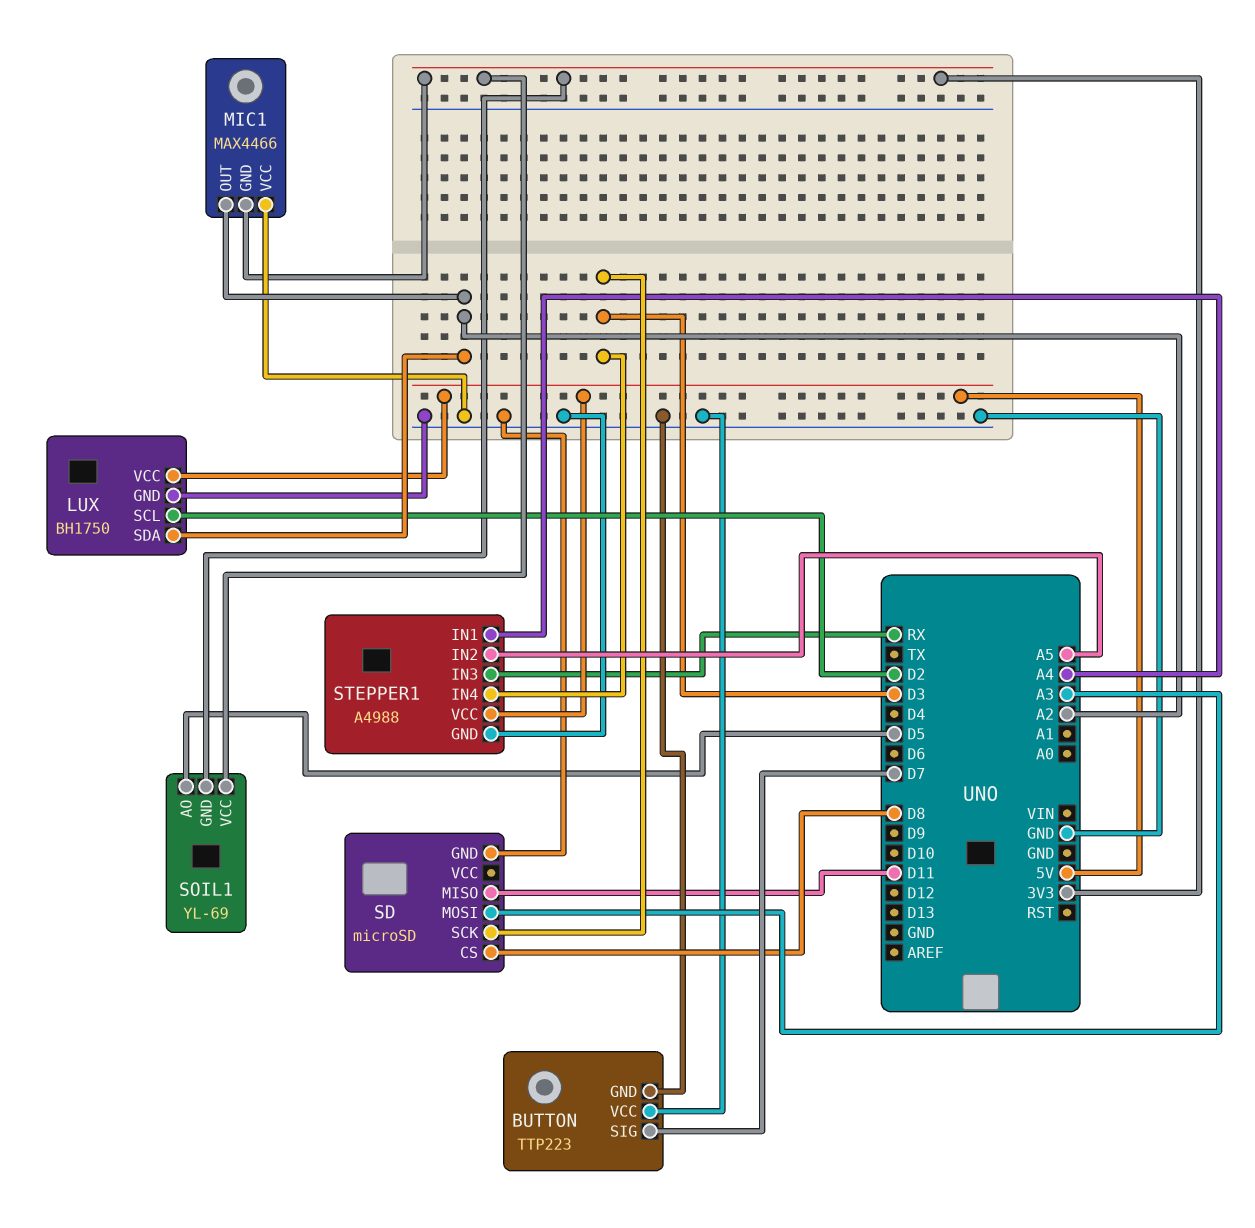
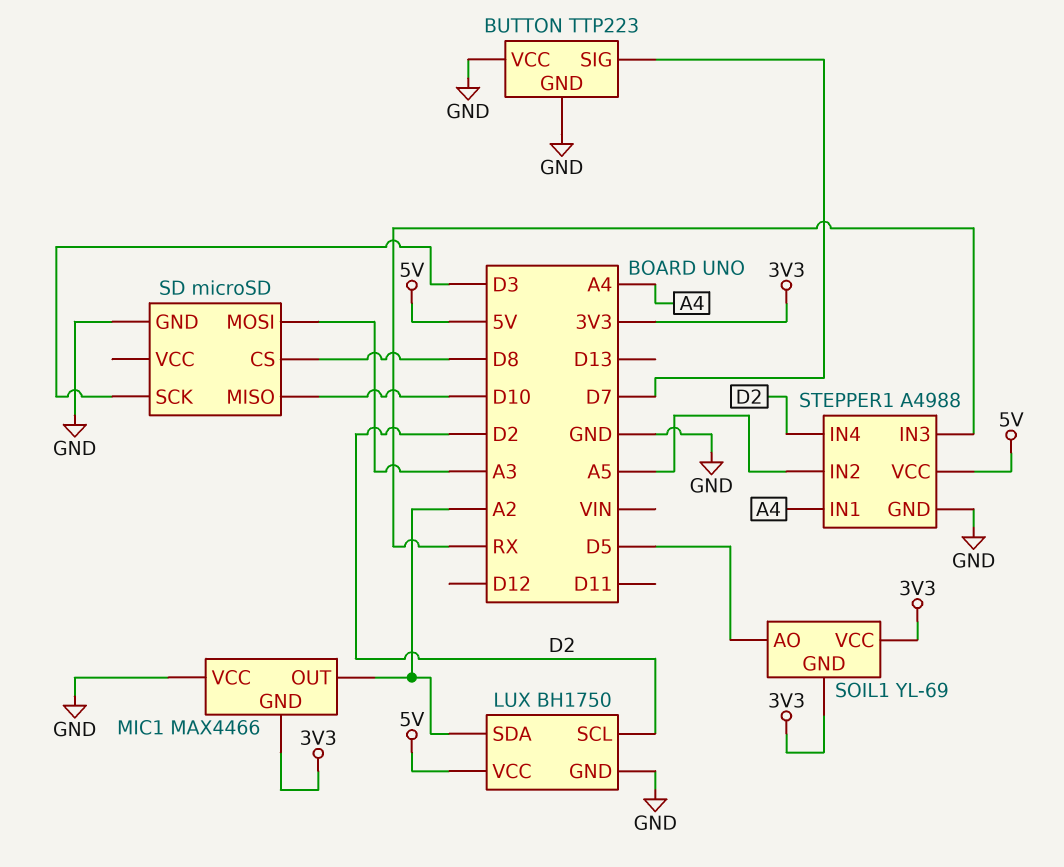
SD pin MISO: D11 -> D10
STEPPER1 pin IN4: D3 -> D2

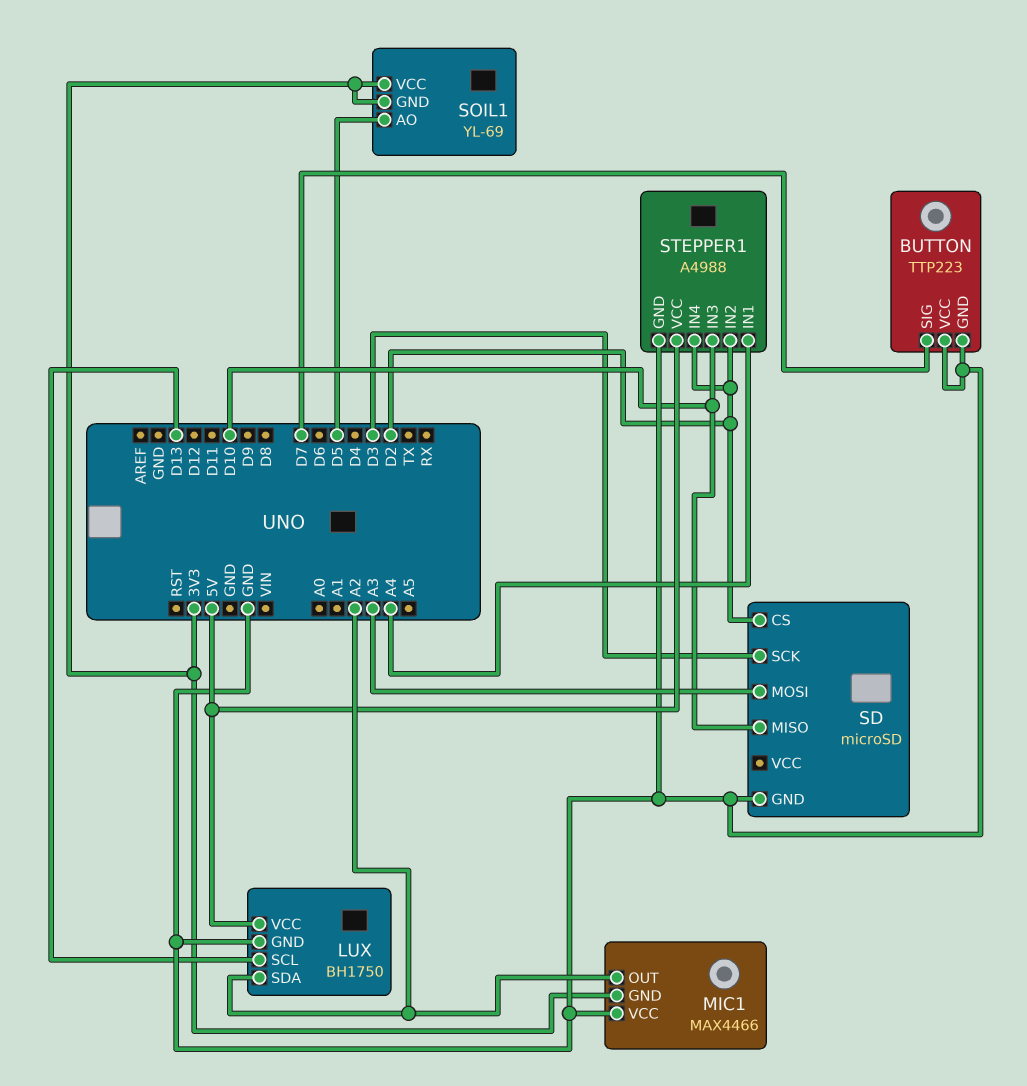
LUX pin SCL: D2 -> D13
SD pin CS: D8 -> D2
STEPPER1 pin IN2: A5 -> D2
STEPPER1 pin IN3: RX -> D10

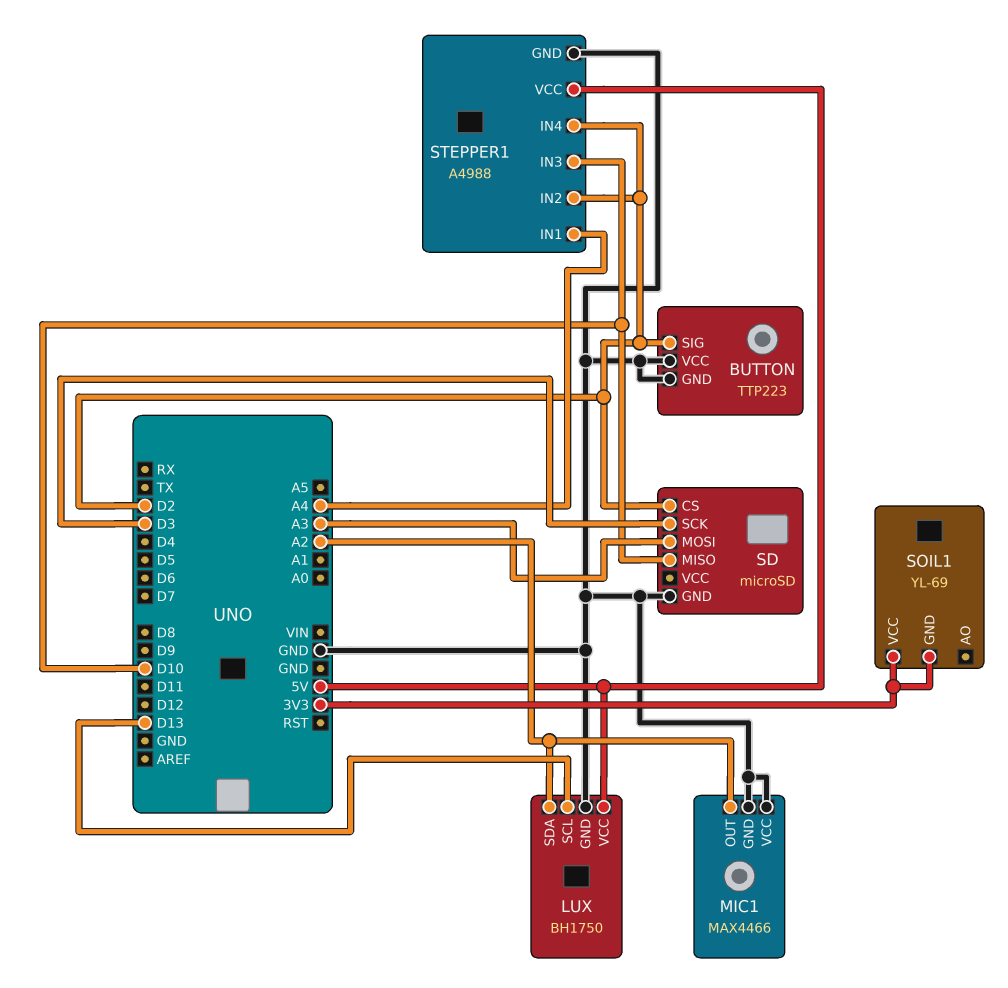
BUTTON pin SIG: D7 -> D2
MIC1 pin GND: 3V3 -> GND
SOIL1 pin AO: D5 -> none

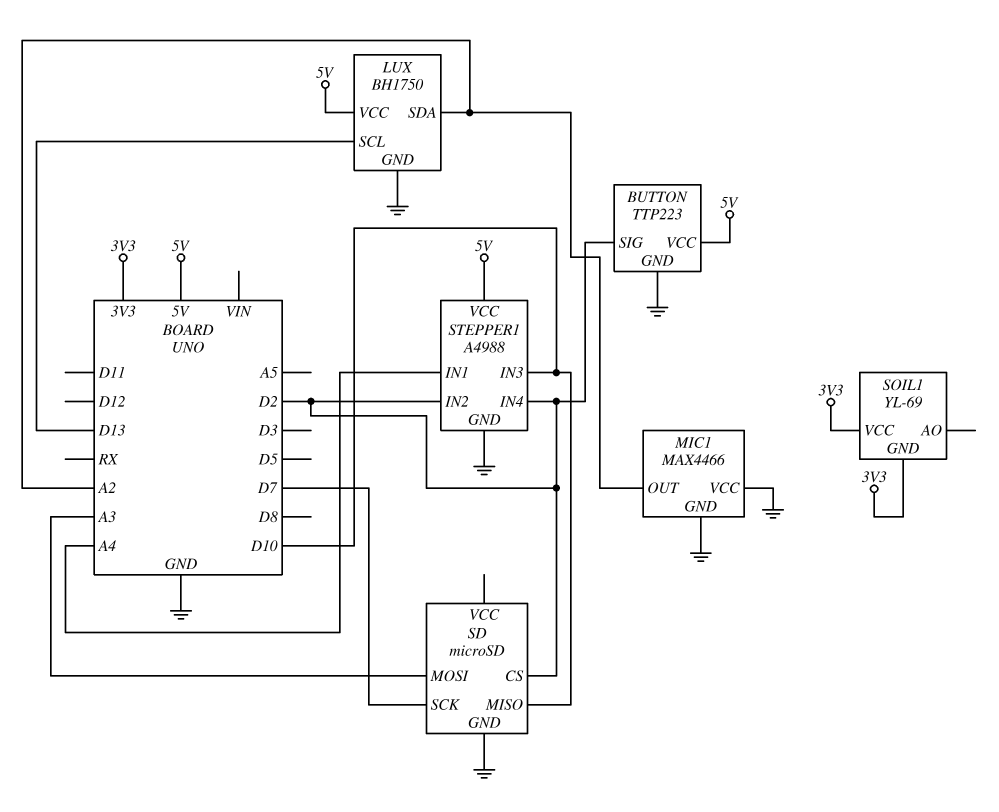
BUTTON pin VCC: GND -> 5V
SD pin SCK: D3 -> D7

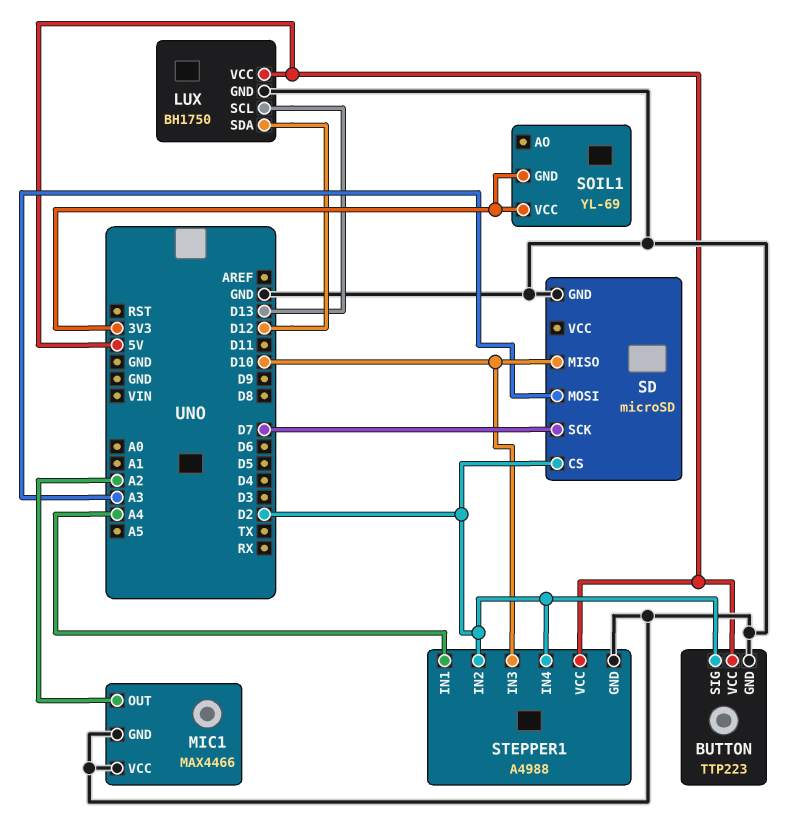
LUX pin SDA: A2 -> D12

